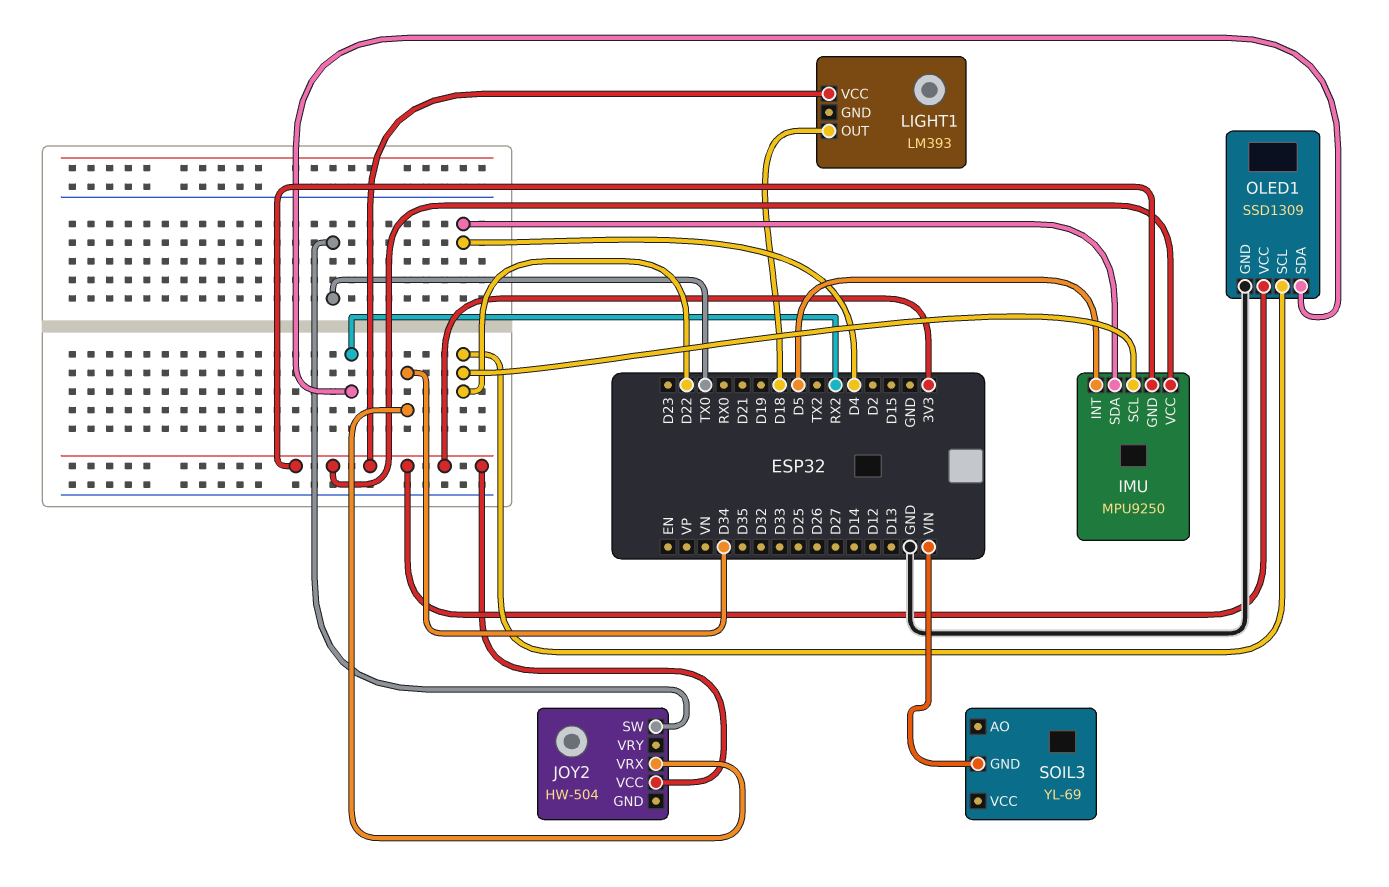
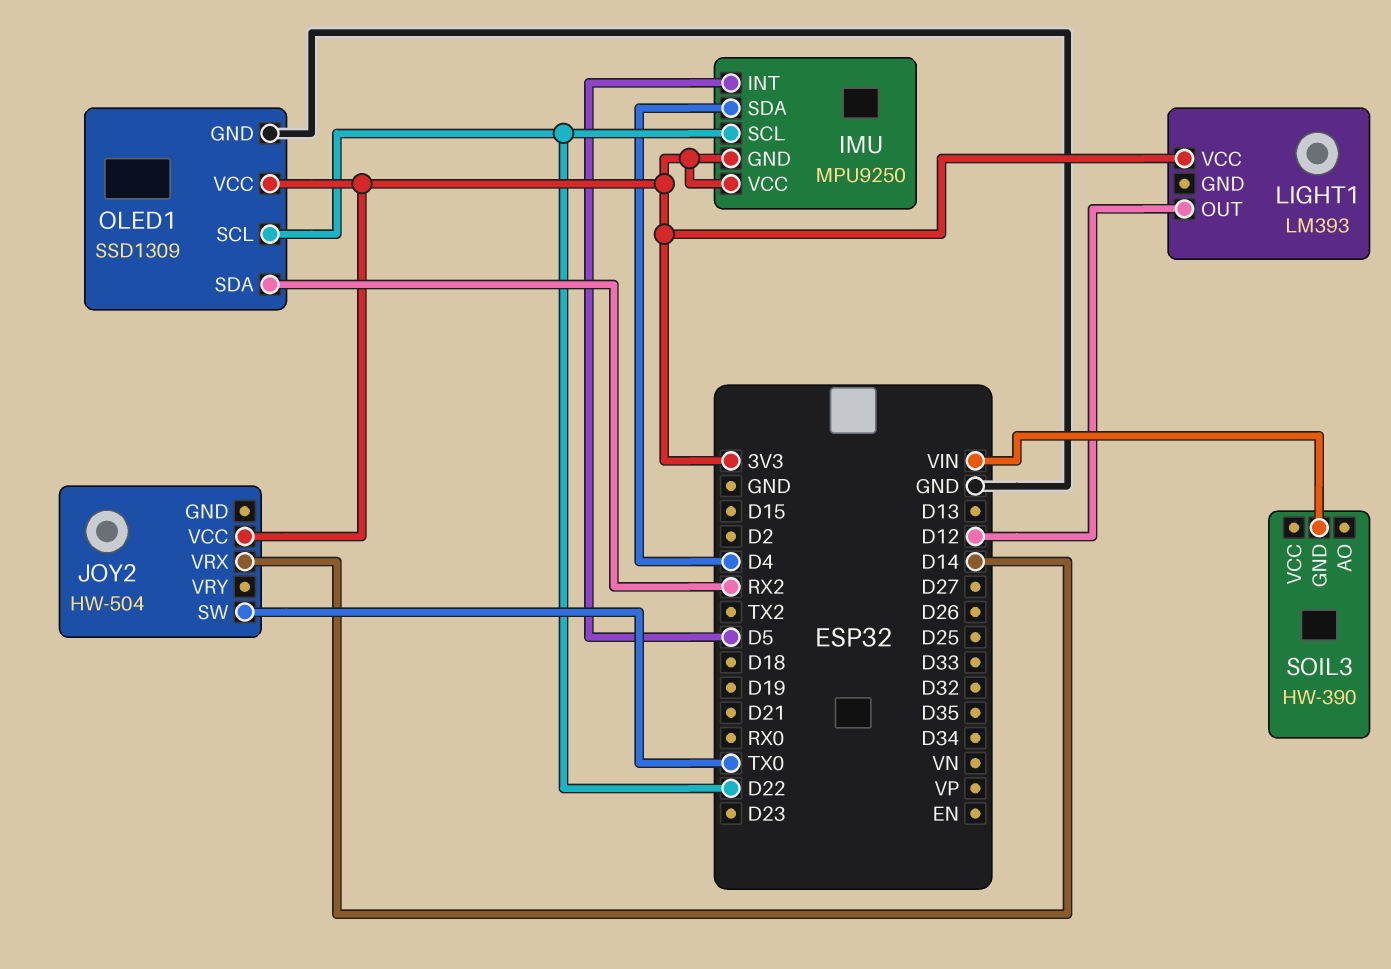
JOY2 pin VRX: D34 -> D14
LIGHT1 pin OUT: D18 -> D12
SOIL3: YL-69 -> HW-390

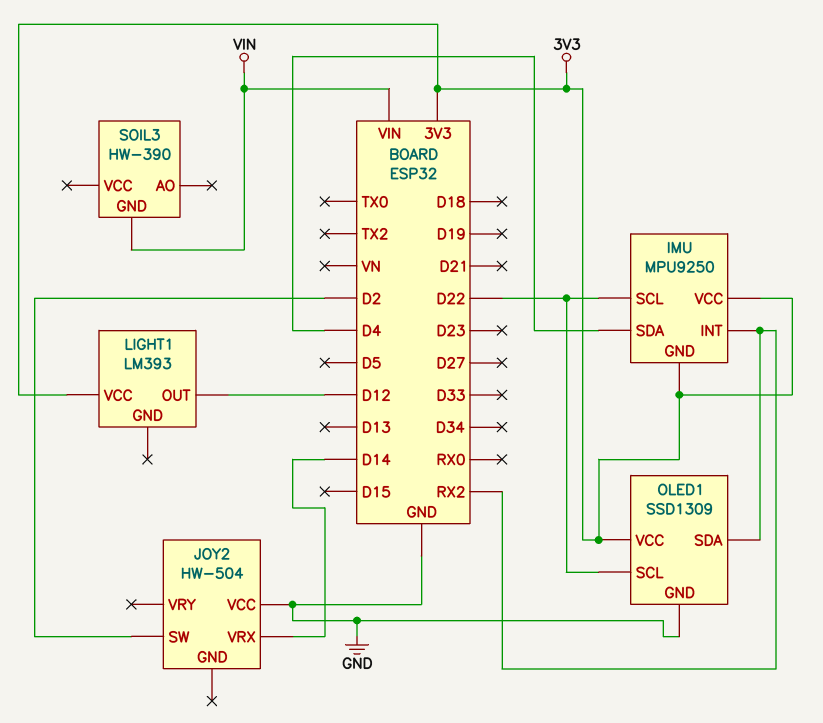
IMU pin INT: D5 -> RX2
JOY2 pin SW: TX0 -> D2
JOY2 pin VCC: 3V3 -> GND

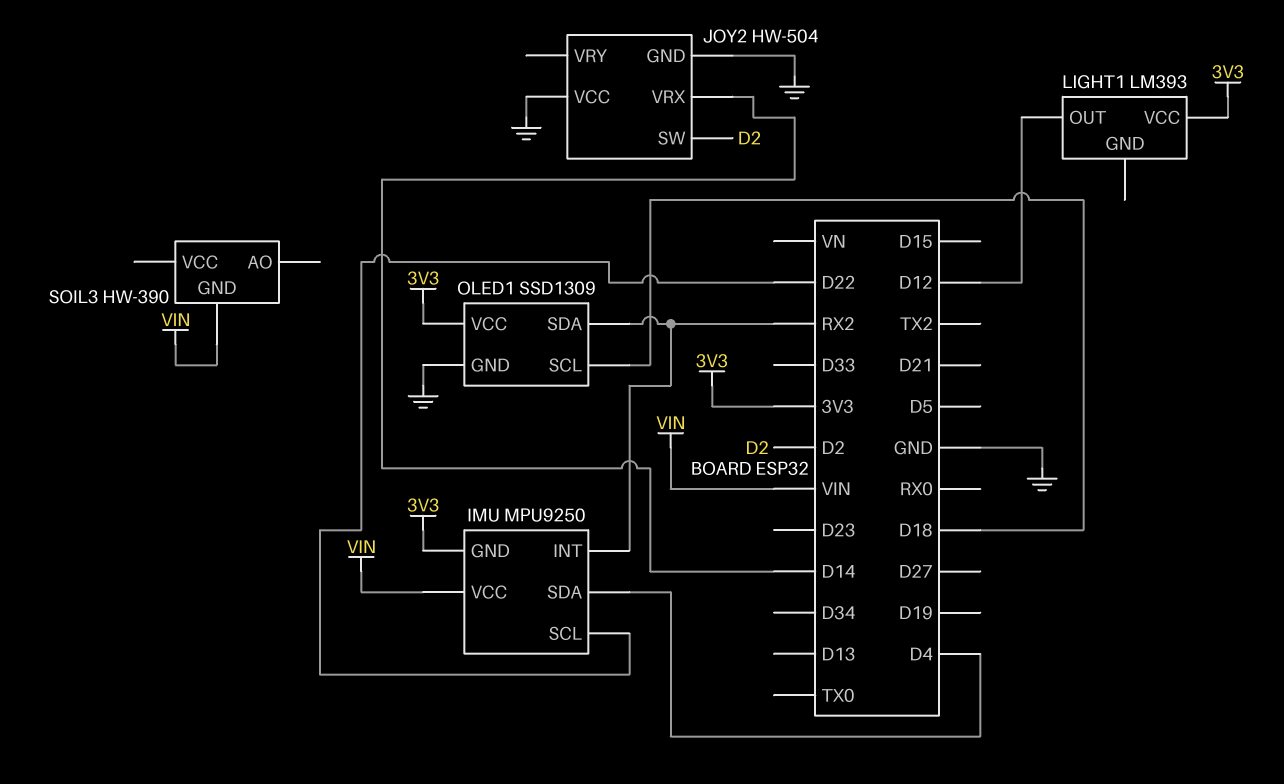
IMU pin VCC: 3V3 -> VIN
JOY2 pin GND: none -> GND
OLED1 pin SCL: D22 -> D18

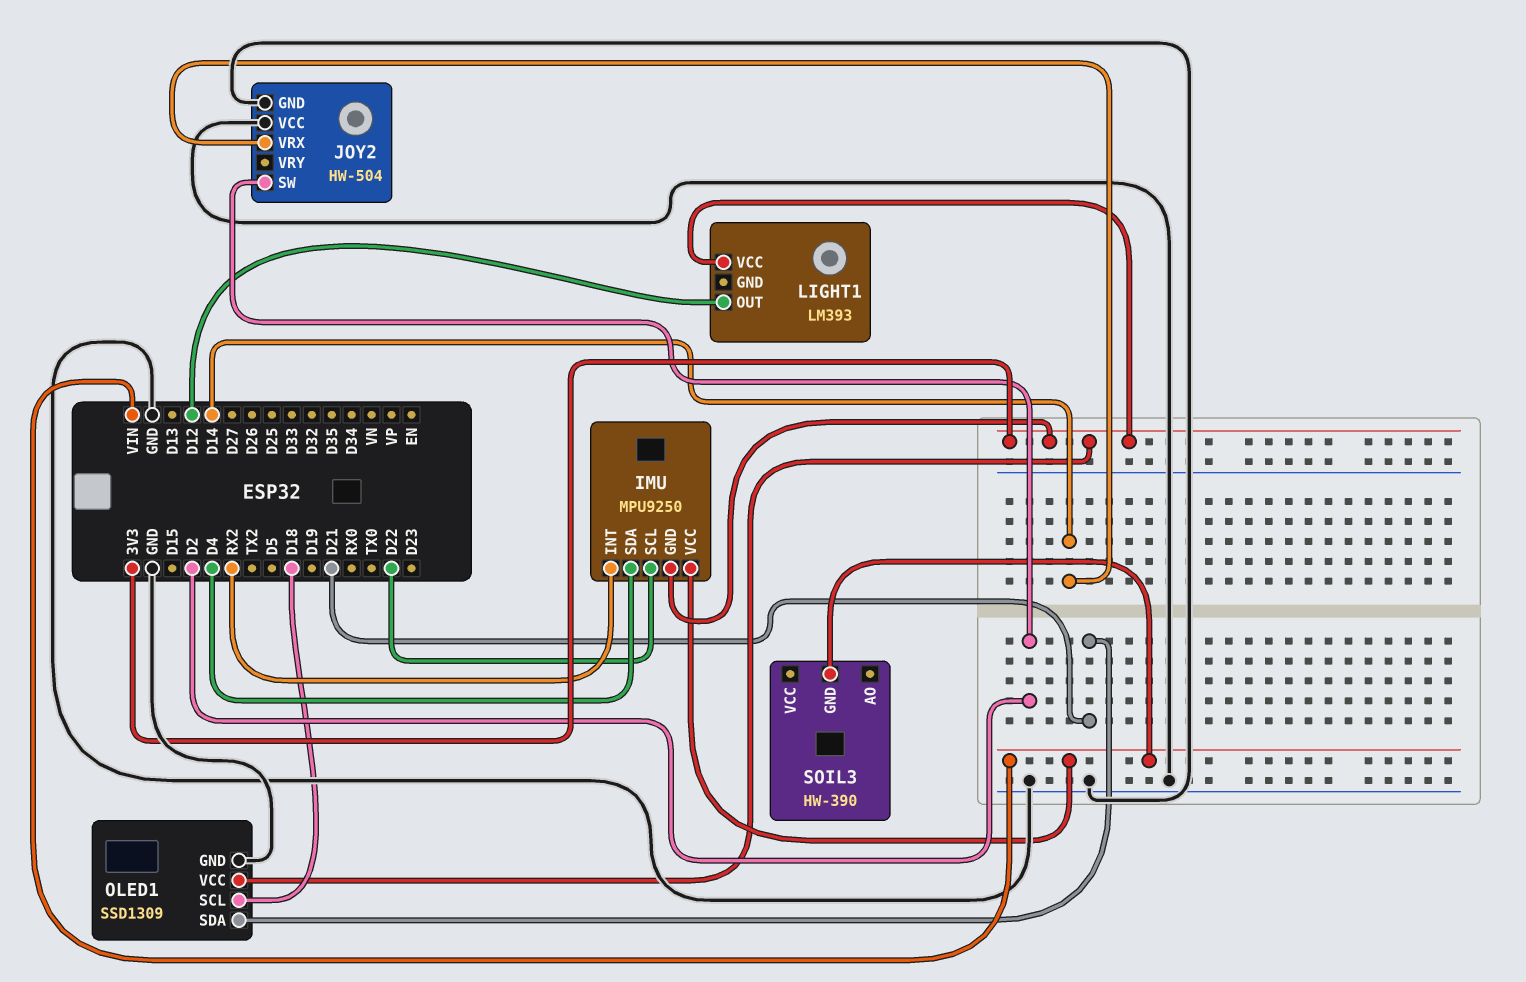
OLED1 pin SDA: RX2 -> D21

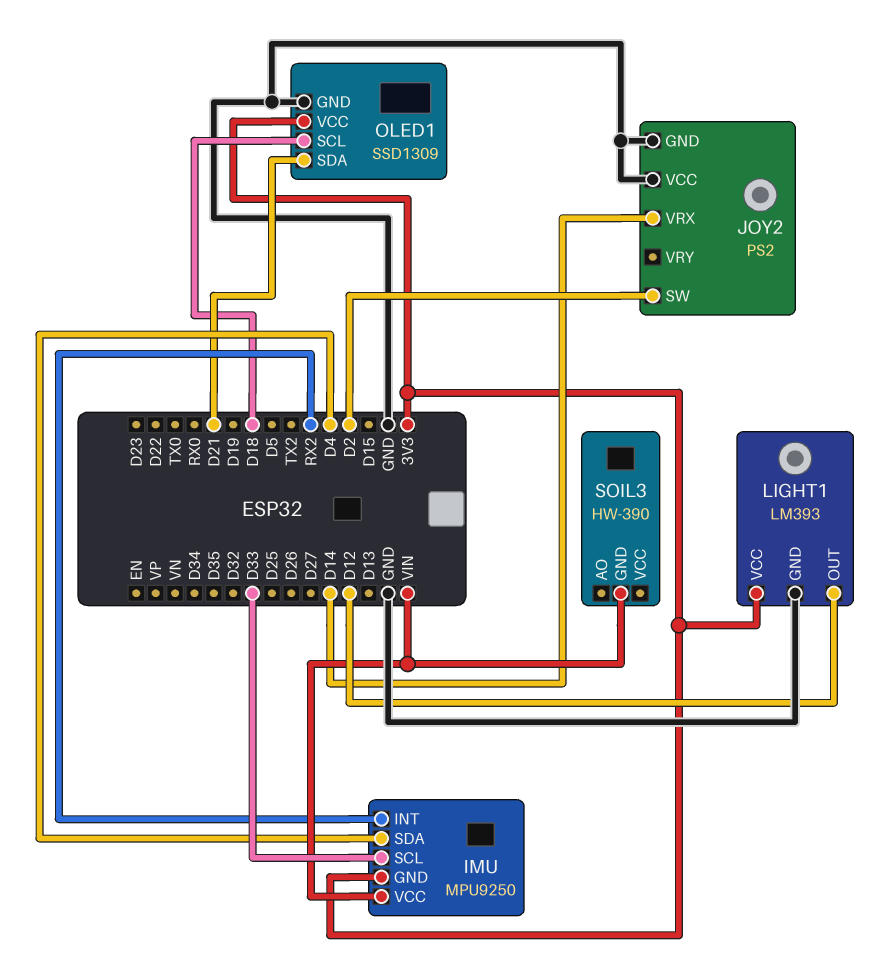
IMU pin SCL: D22 -> D33
JOY2: HW-504 -> PS2
LIGHT1 pin GND: none -> GND

